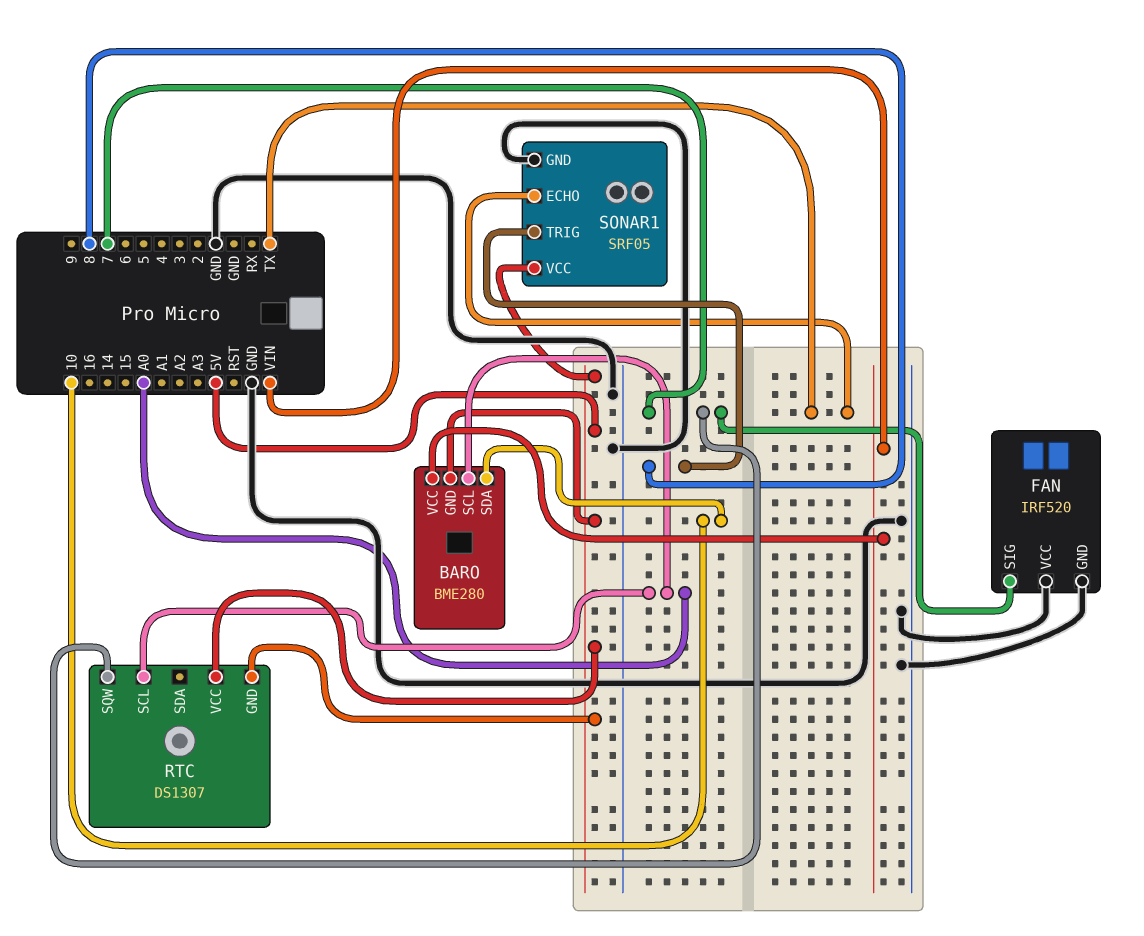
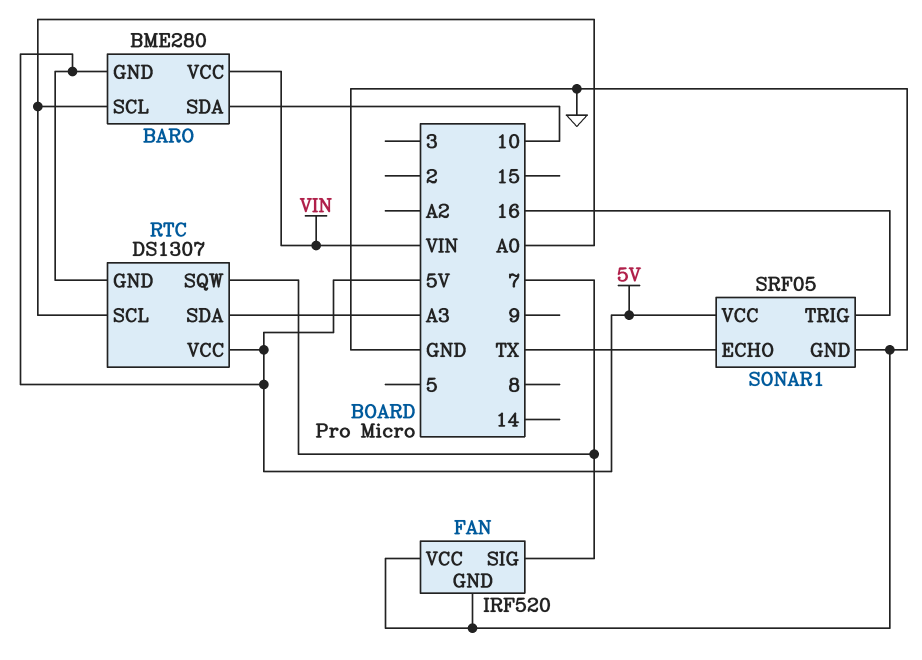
RTC pin SDA: none -> A3
SONAR1 pin TRIG: 8 -> 16

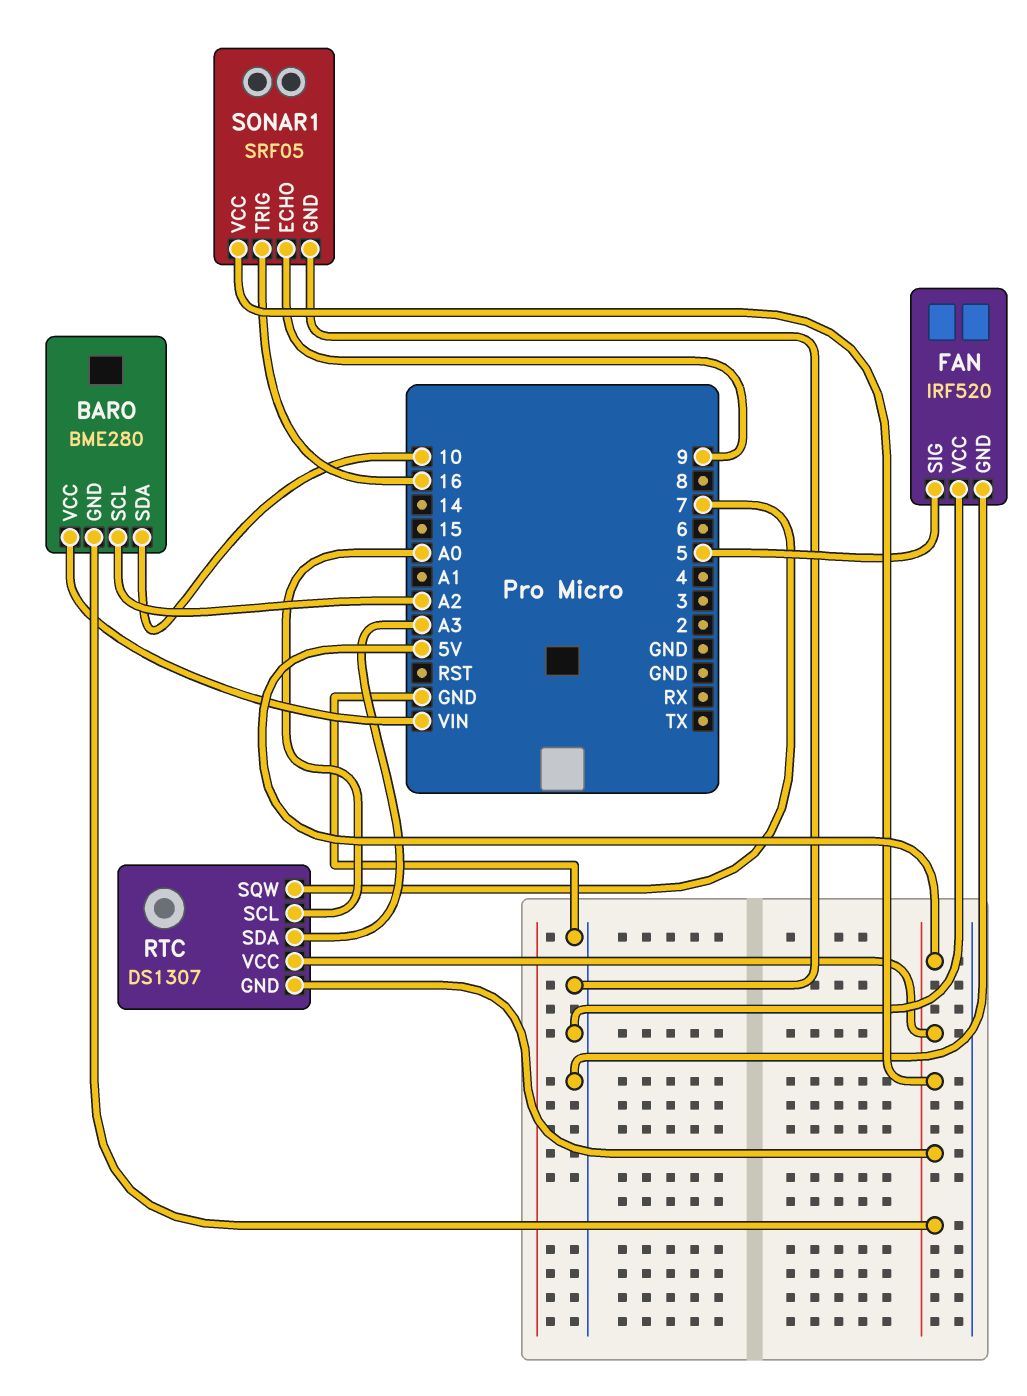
BARO pin SCL: A0 -> A2
FAN pin SIG: 7 -> 5
SONAR1 pin ECHO: TX -> 9

